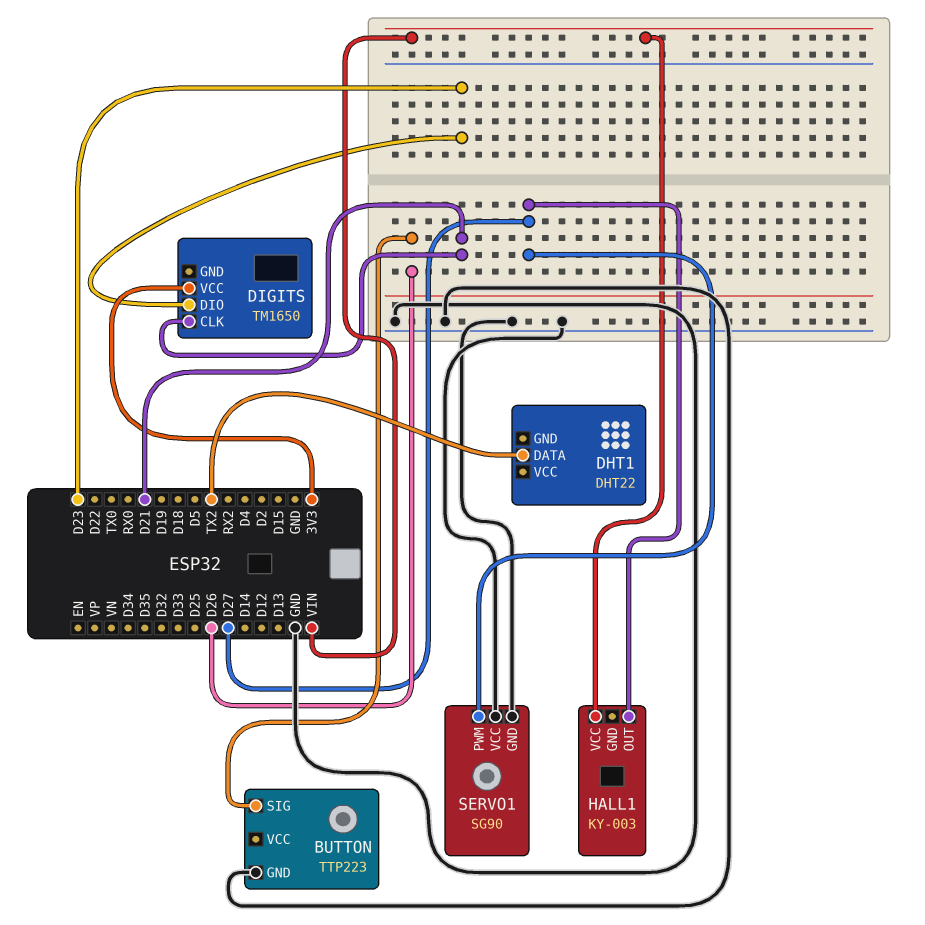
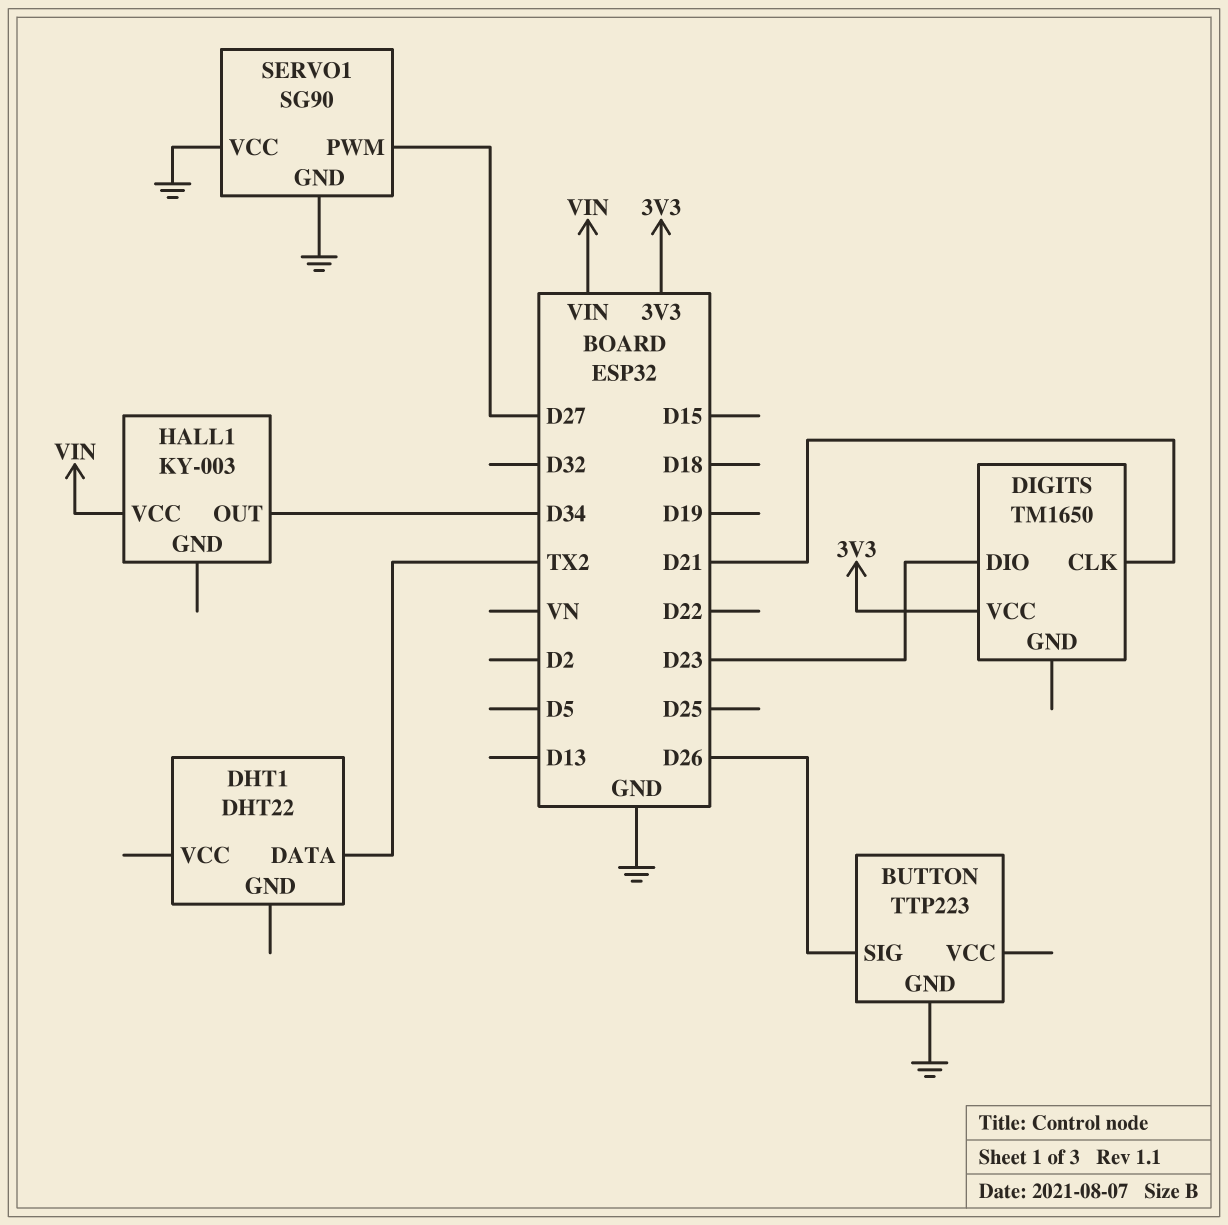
HALL1 pin OUT: D27 -> D34

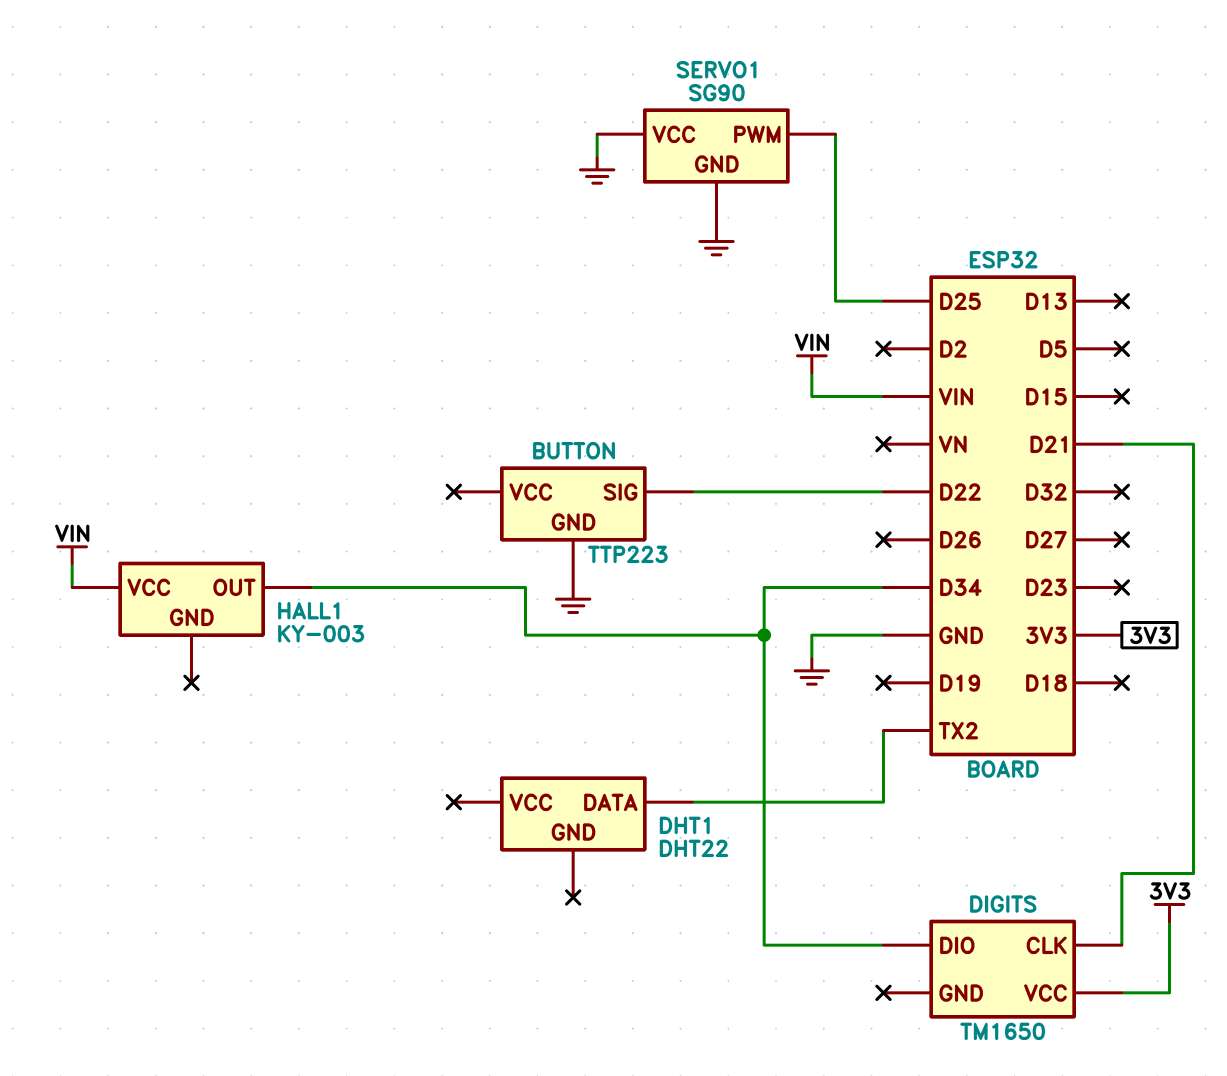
BUTTON pin SIG: D26 -> D22
DIGITS pin DIO: D23 -> D34
SERVO1 pin PWM: D27 -> D25

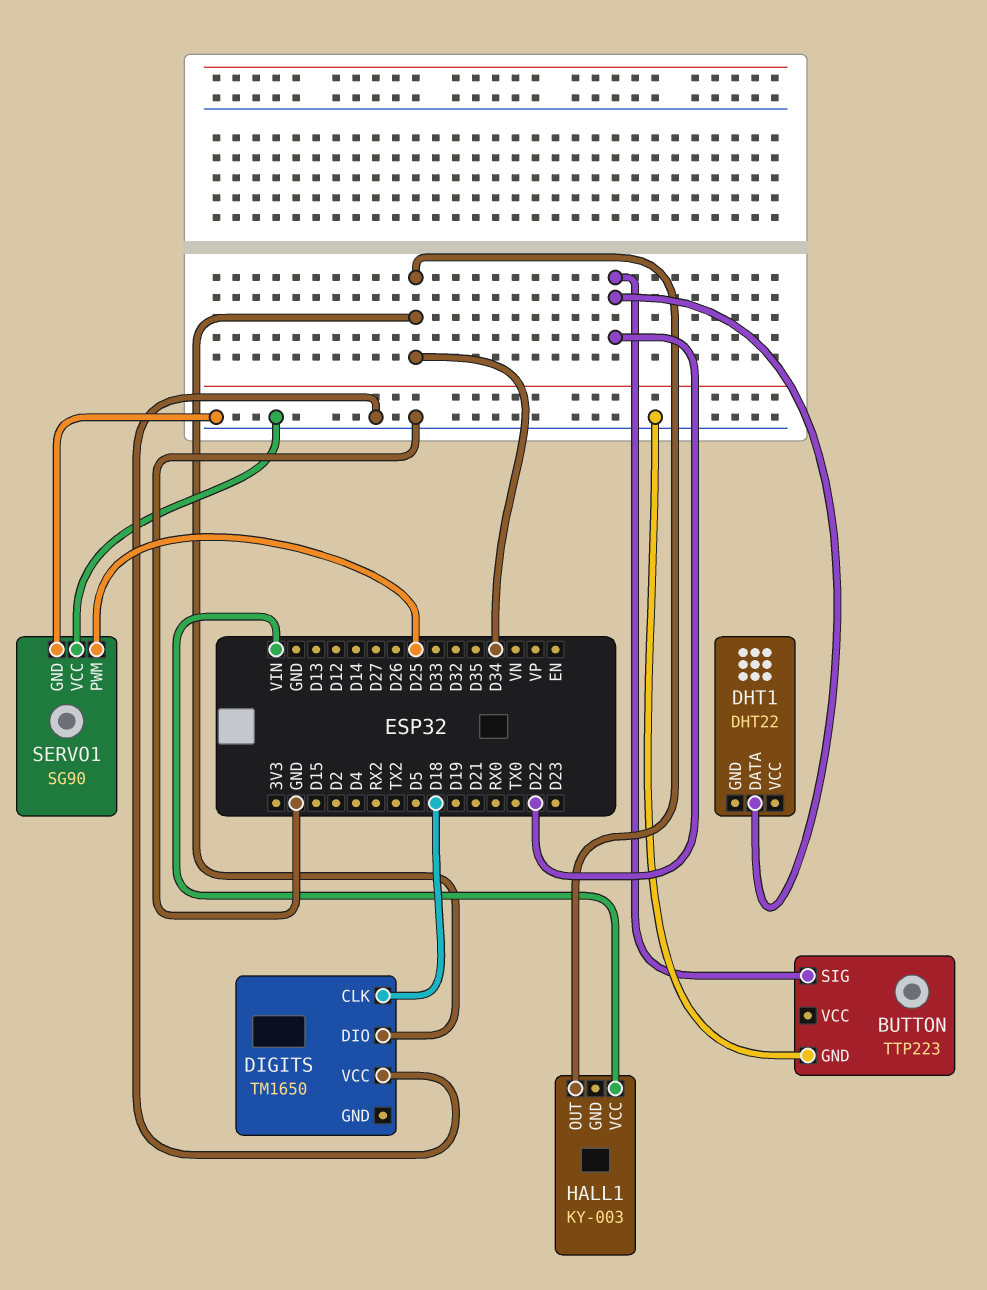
DHT1 pin DATA: TX2 -> D22
DIGITS pin CLK: D21 -> D18
DIGITS pin VCC: 3V3 -> GND

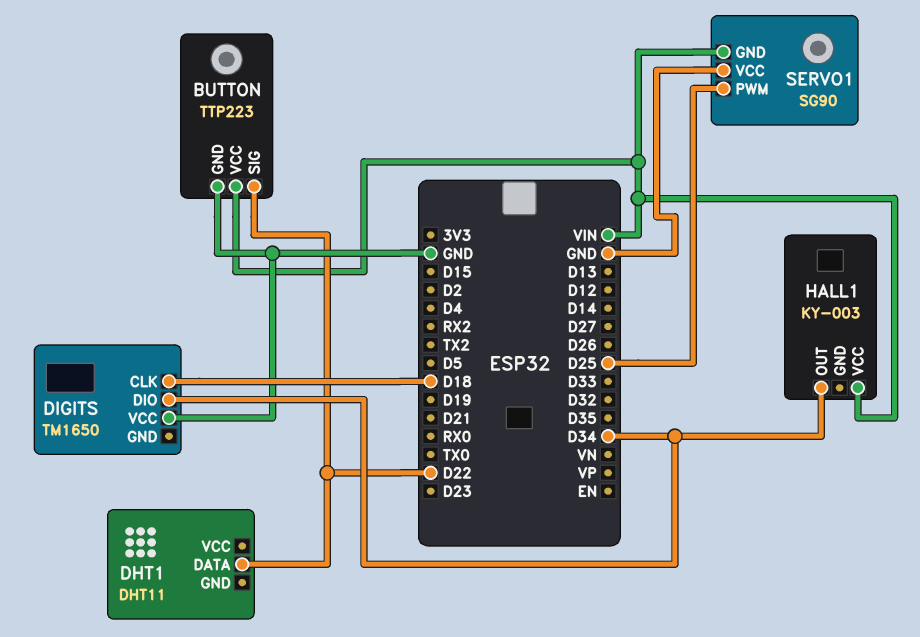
BUTTON pin VCC: none -> VIN
DHT1: DHT22 -> DHT11
SERVO1 pin GND: GND -> VIN

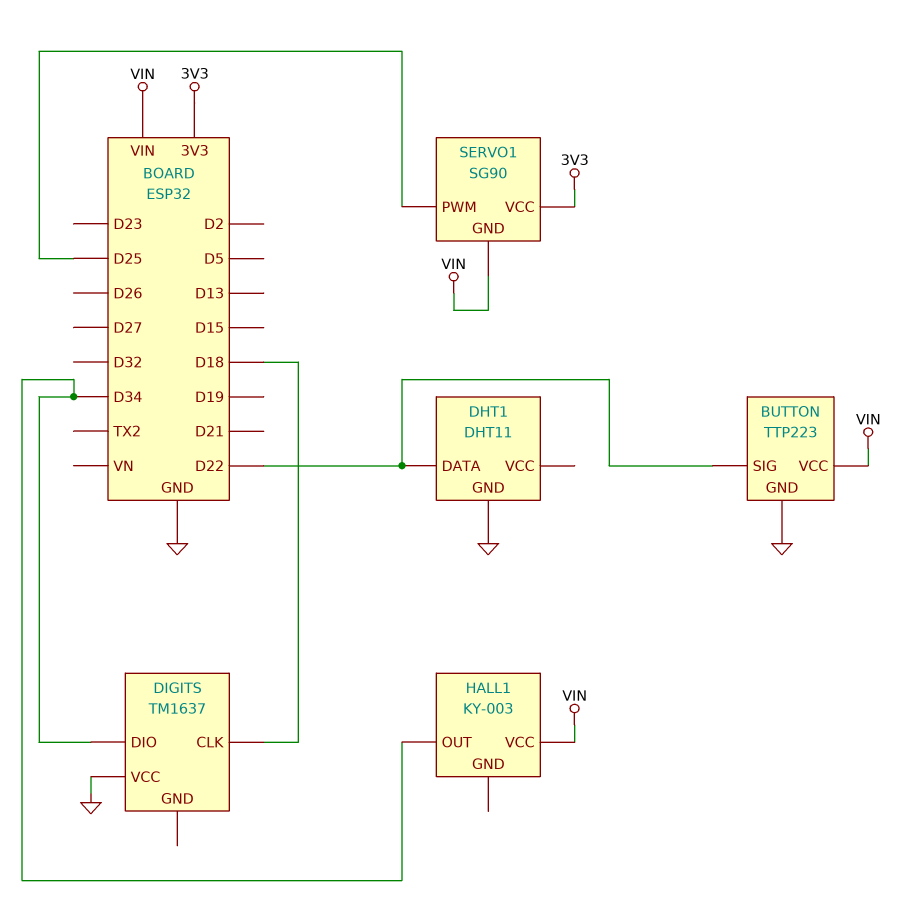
DHT1 pin GND: none -> GND
DIGITS: TM1650 -> TM1637
SERVO1 pin VCC: GND -> 3V3

